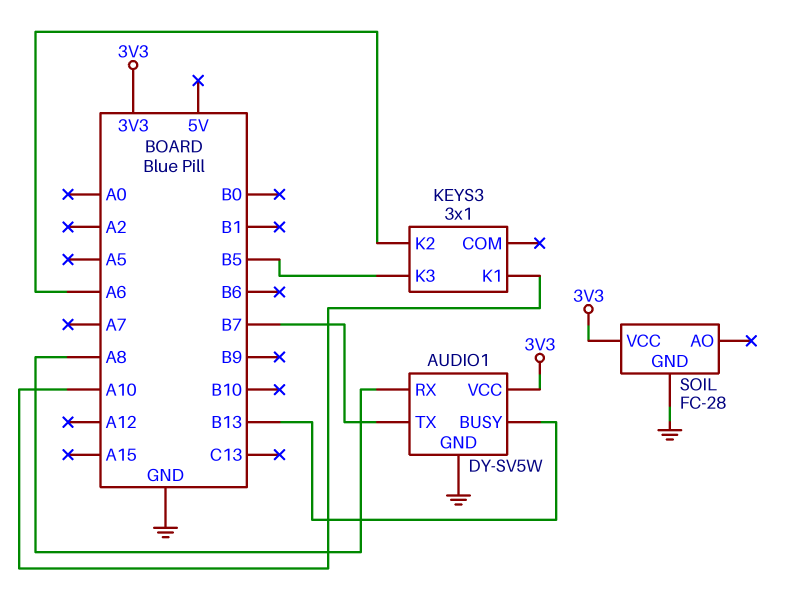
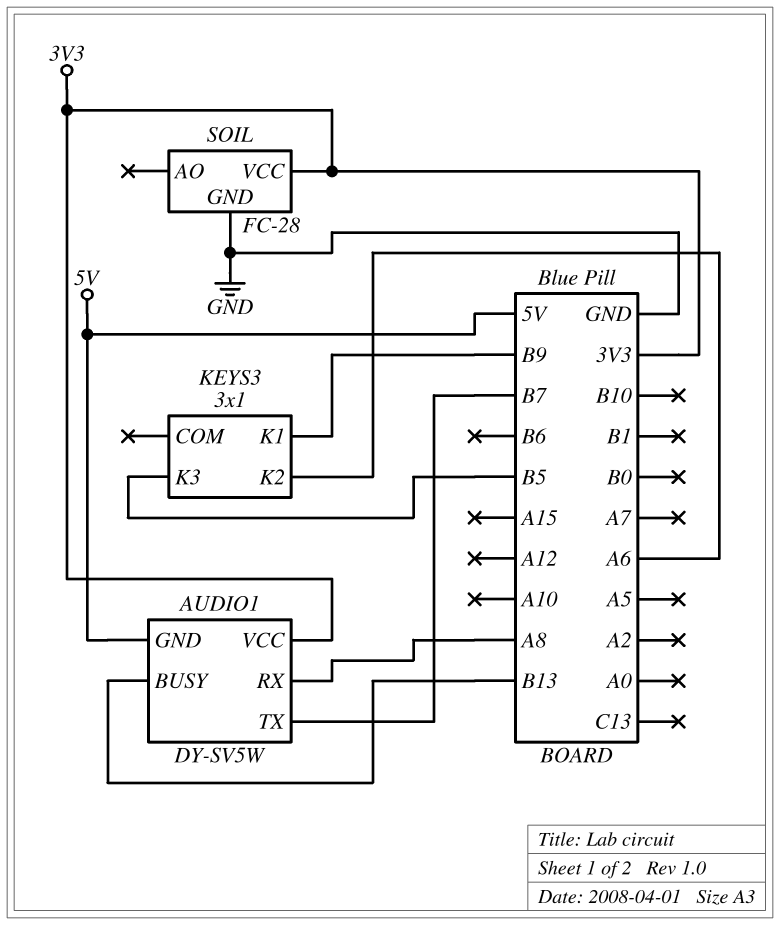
AUDIO1 pin GND: GND -> 5V
KEYS3 pin K1: A10 -> B9

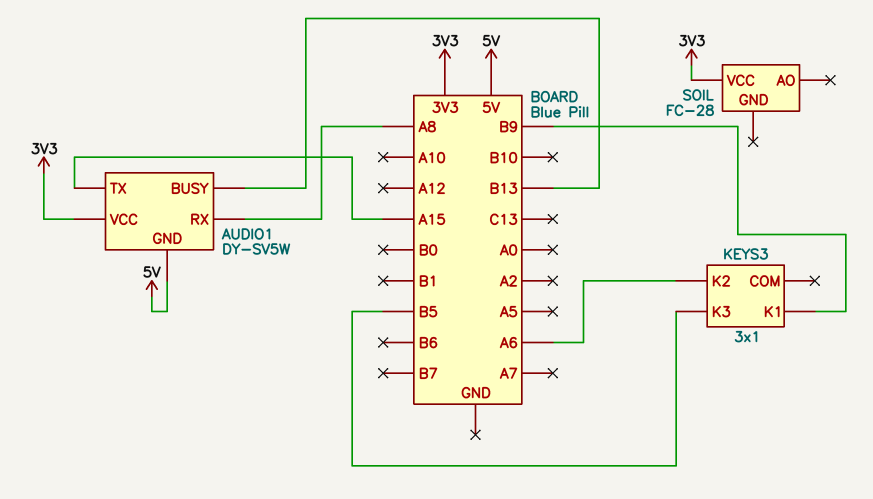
AUDIO1 pin TX: B7 -> A15
SOIL pin GND: GND -> none

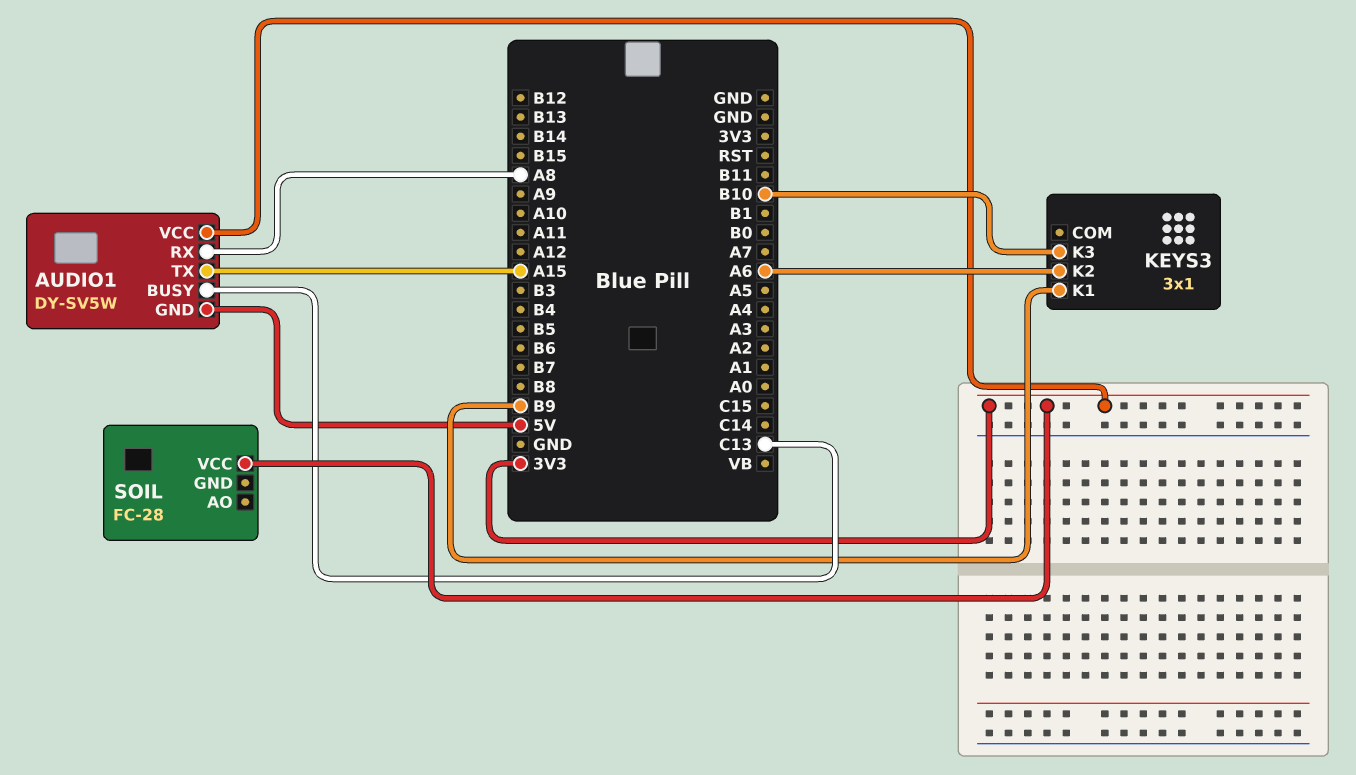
AUDIO1 pin BUSY: B13 -> C13
KEYS3 pin K3: B5 -> B10

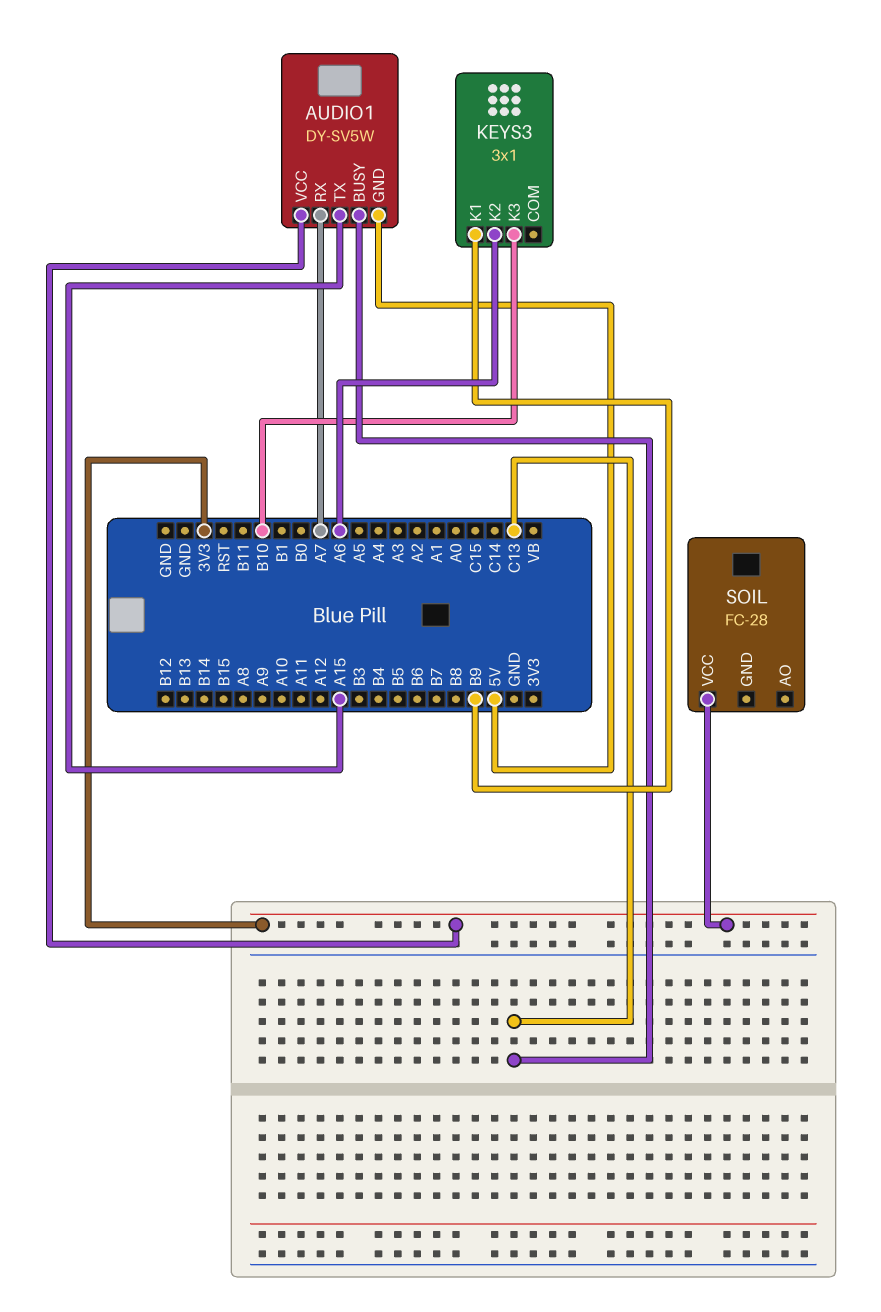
AUDIO1 pin RX: A8 -> A7

